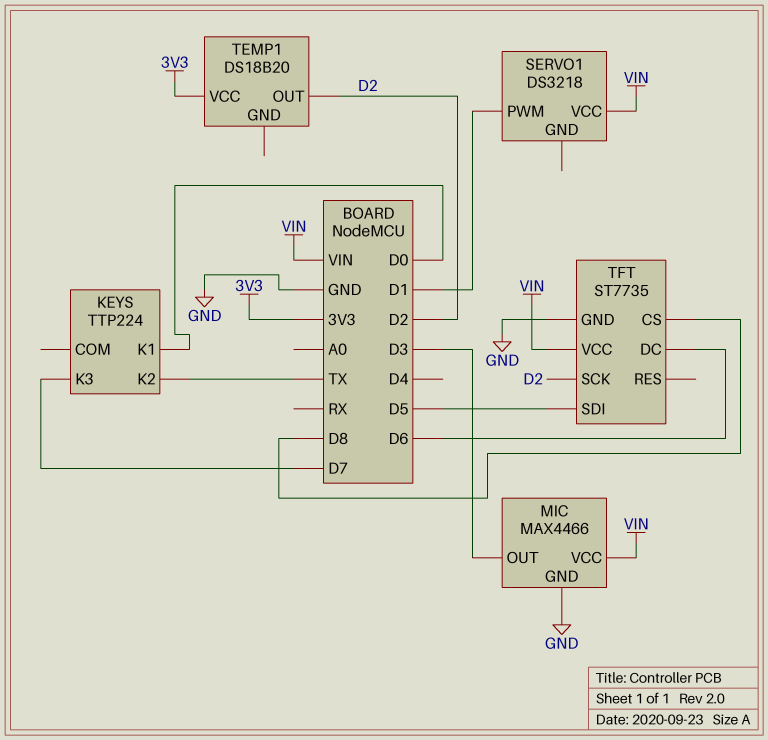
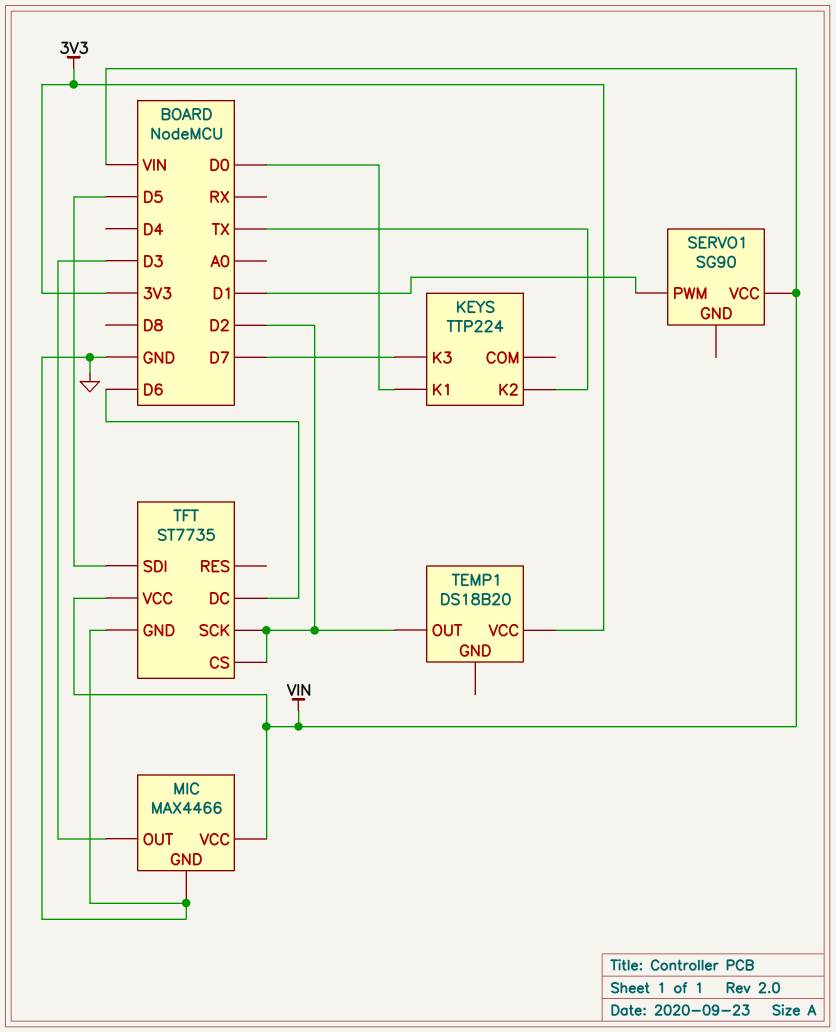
SERVO1: DS3218 -> SG90
TFT pin CS: D8 -> D2

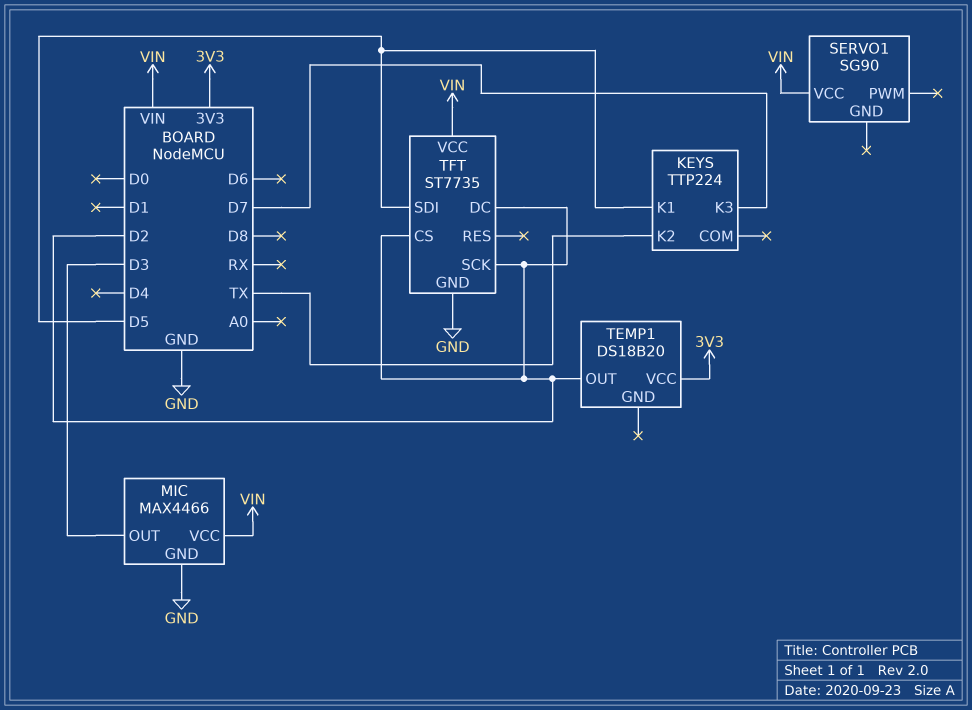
KEYS pin K1: D0 -> D5
SERVO1 pin PWM: D1 -> none
TFT pin DC: D6 -> D2

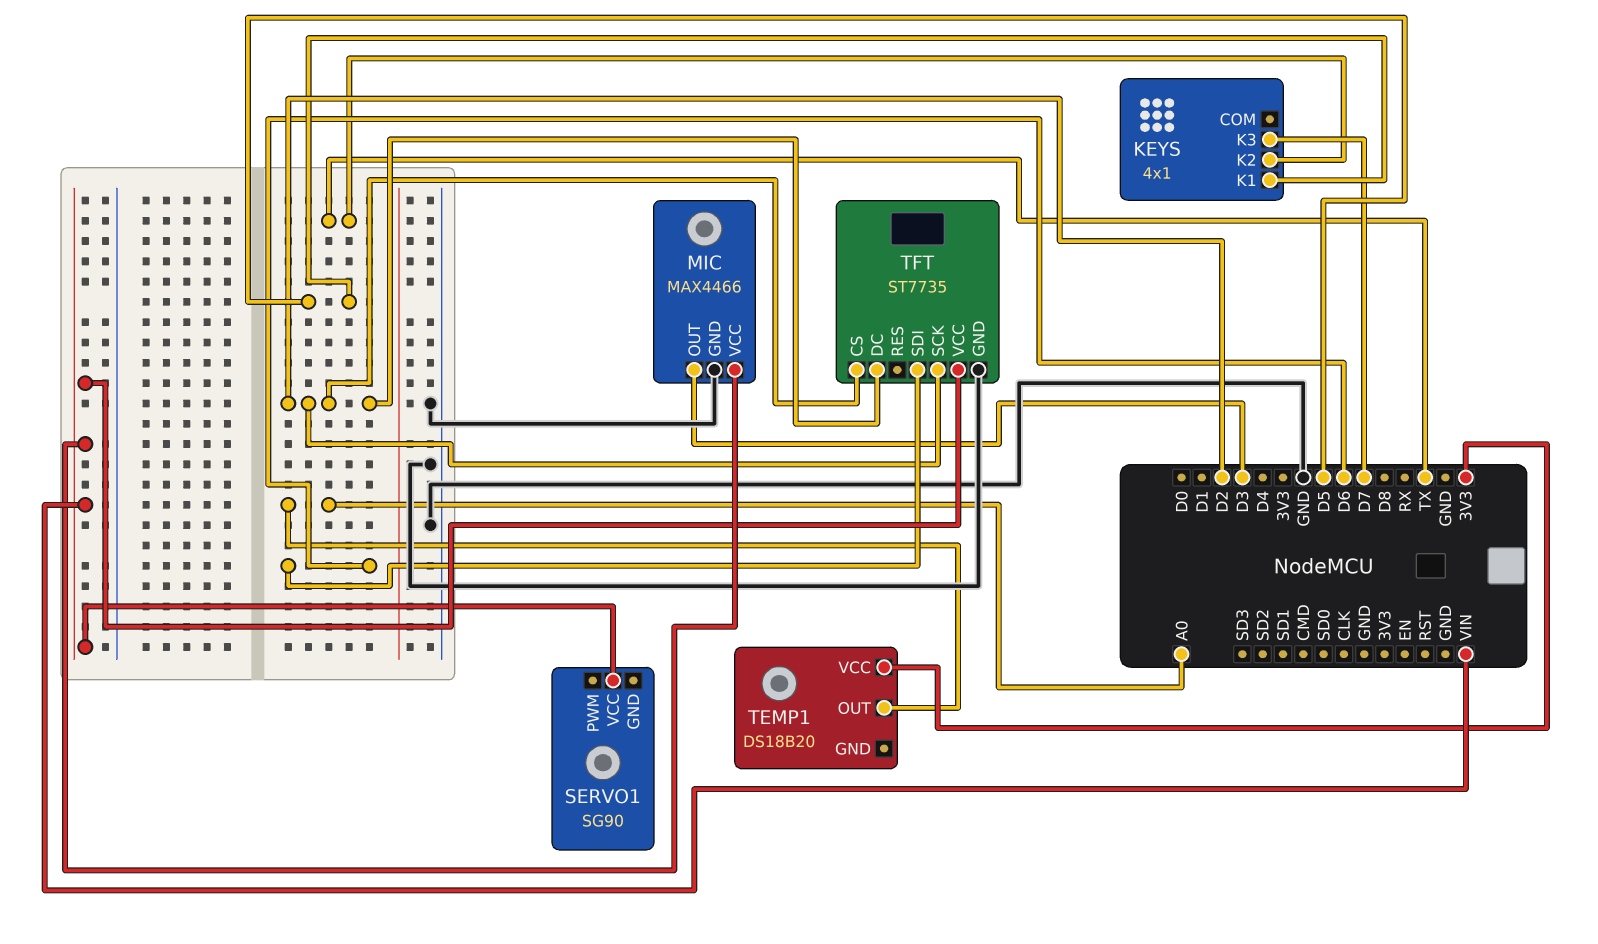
KEYS: TTP224 -> 4x1
TEMP1 pin OUT: D2 -> A0
TFT pin SDI: D5 -> D6

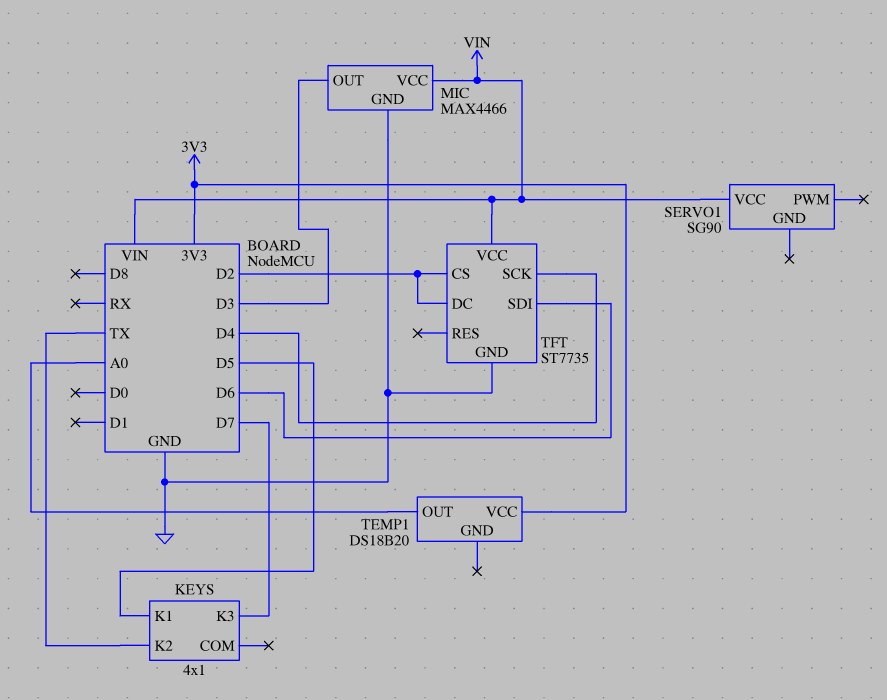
TFT pin SCK: D2 -> D4

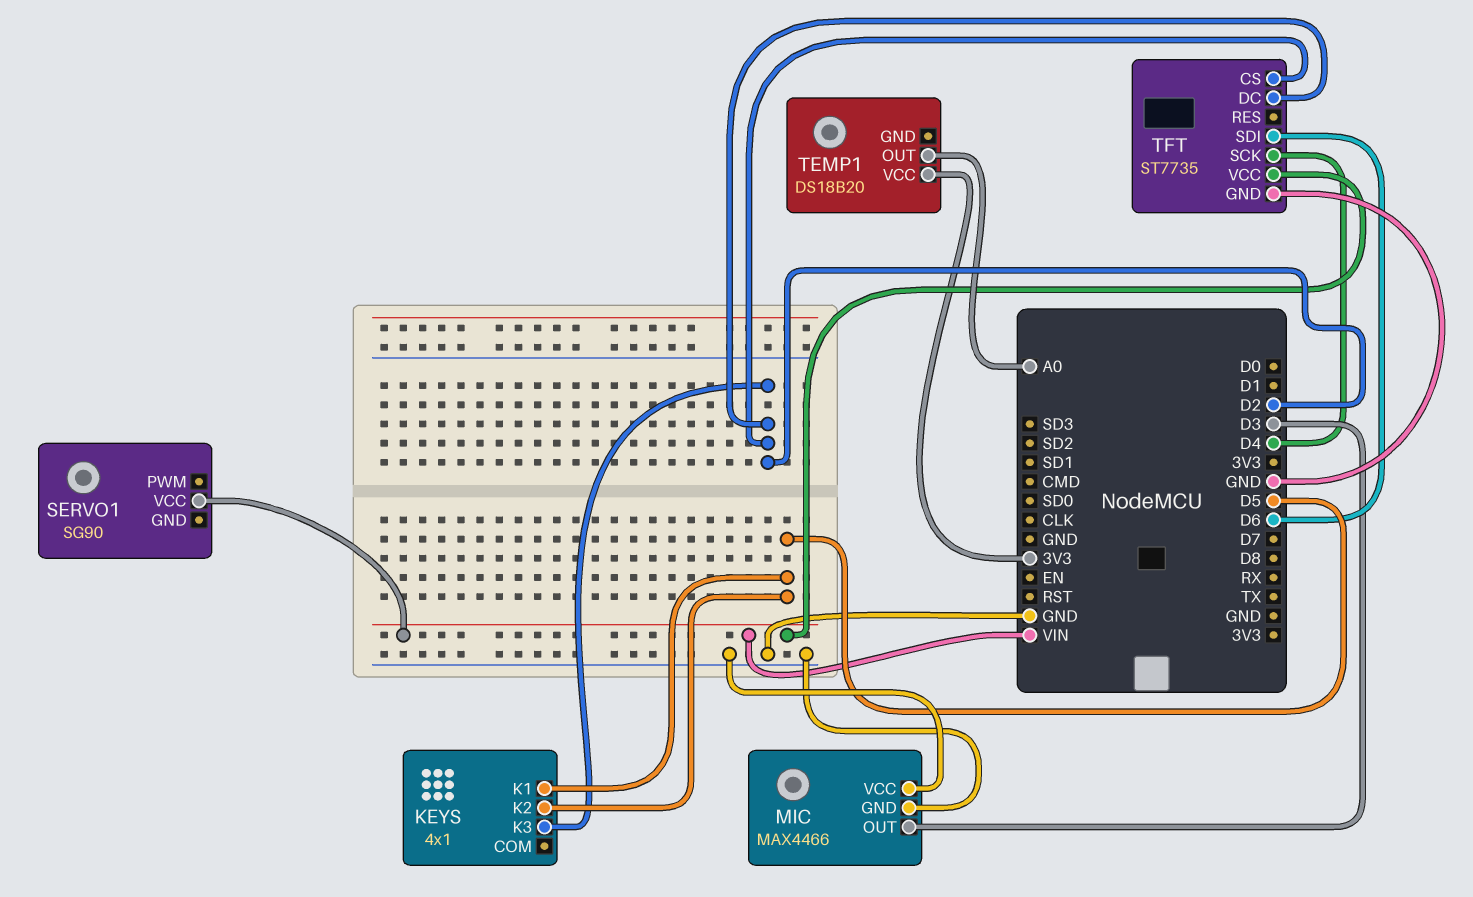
KEYS pin K2: TX -> D5
KEYS pin K3: D7 -> D2
MIC pin VCC: VIN -> GND

